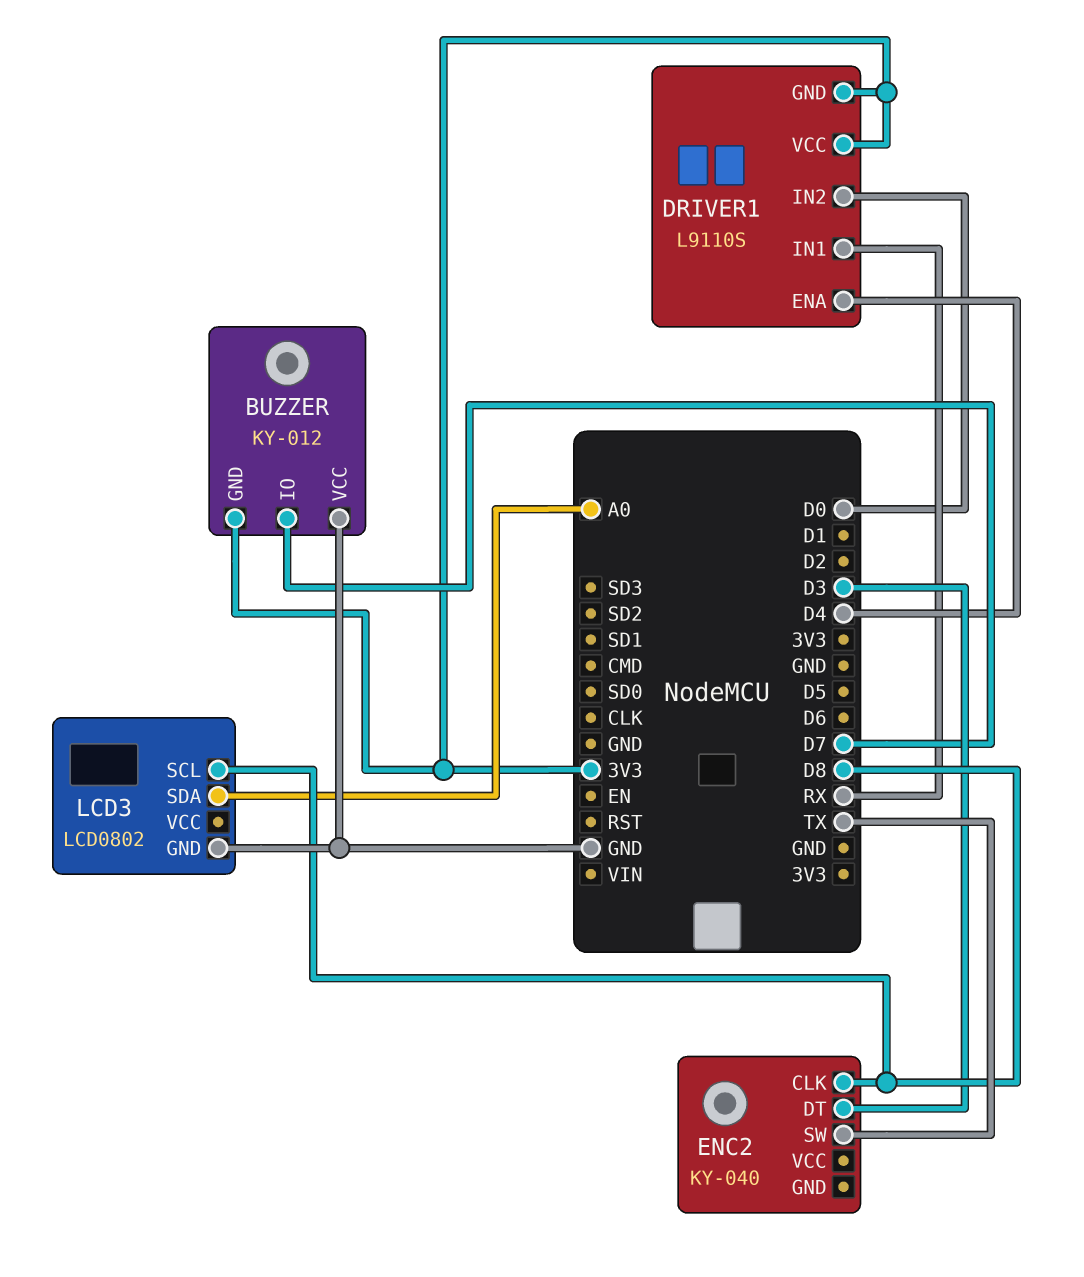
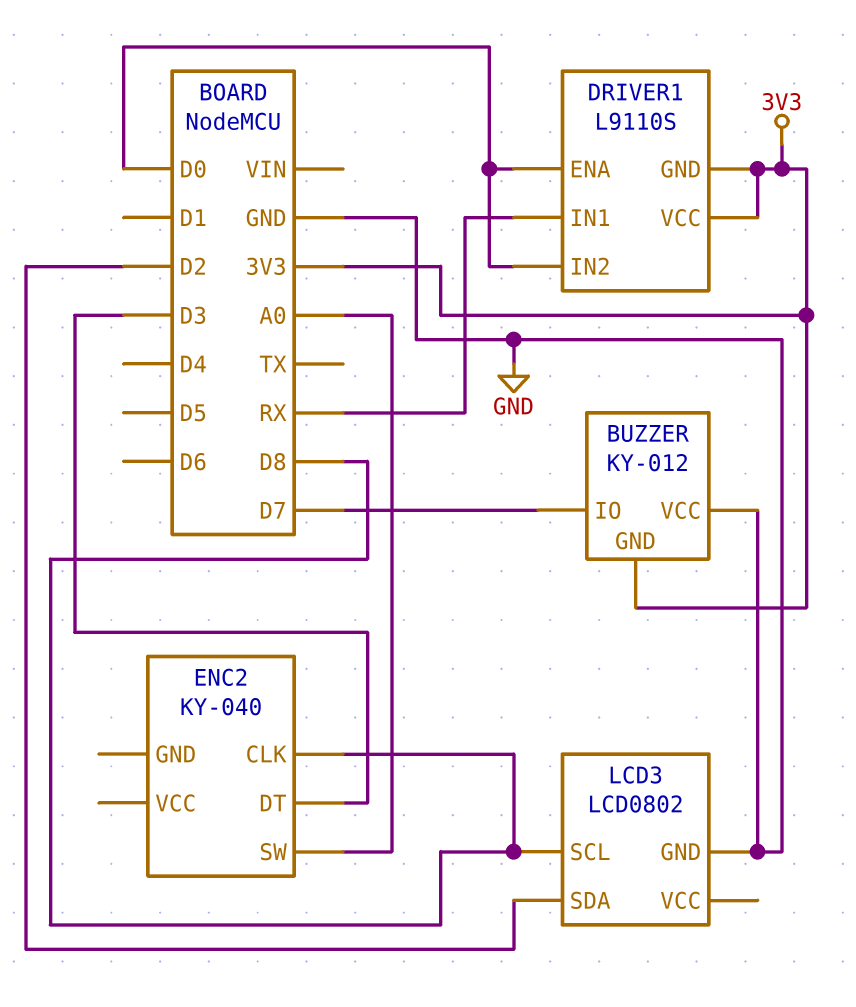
DRIVER1 pin ENA: D4 -> D0
ENC2 pin SW: TX -> A0
LCD3 pin SDA: A0 -> D2

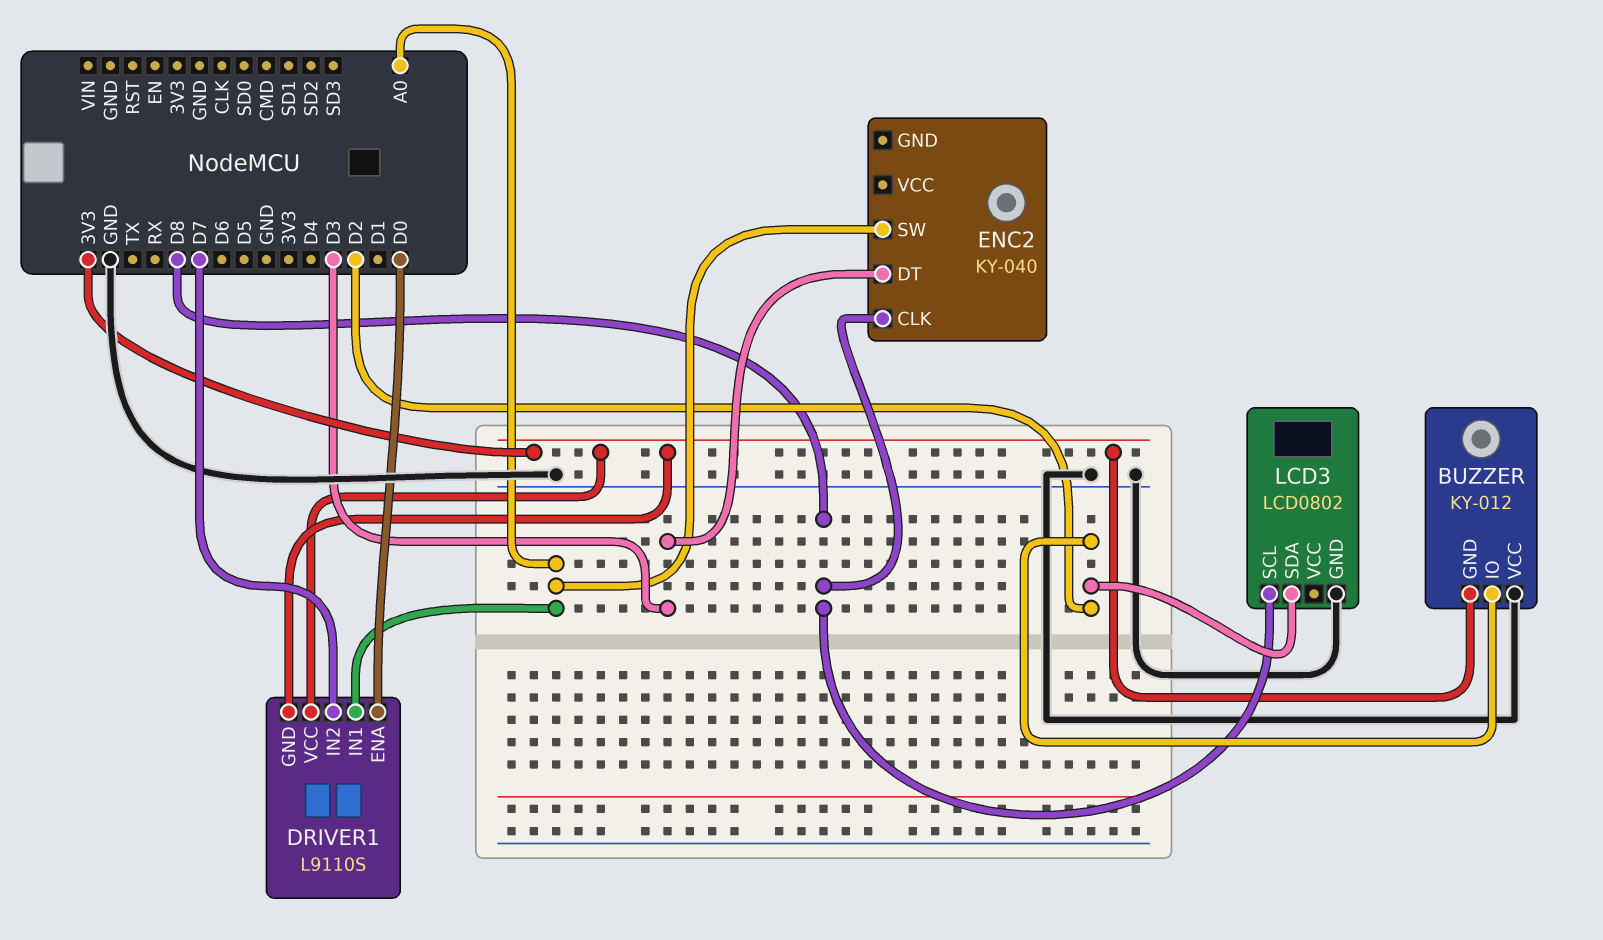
BUZZER pin IO: D7 -> D2
DRIVER1 pin IN1: RX -> A0
DRIVER1 pin IN2: D0 -> D7

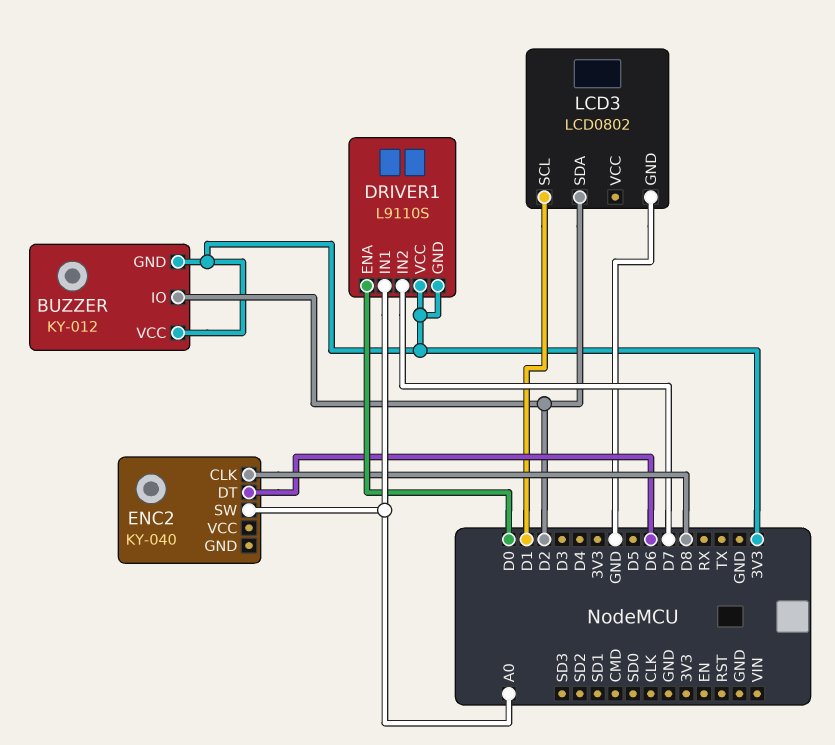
BUZZER pin VCC: GND -> 3V3
ENC2 pin DT: D3 -> D6
LCD3 pin SCL: D8 -> D1

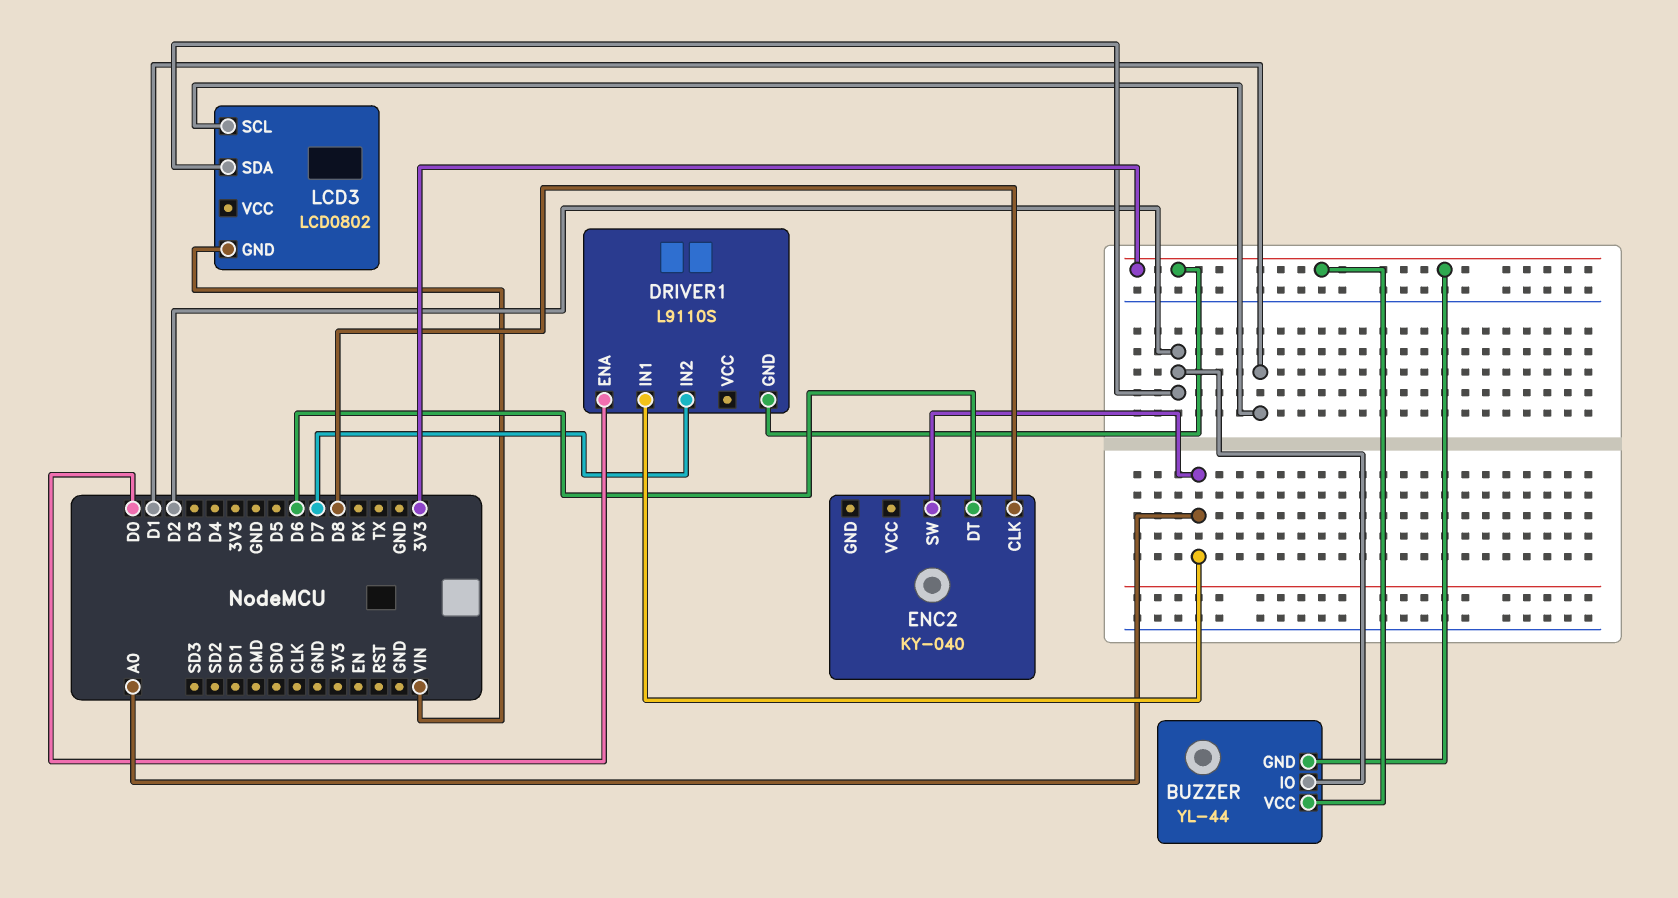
BUZZER: KY-012 -> YL-44
DRIVER1 pin VCC: 3V3 -> none
LCD3 pin GND: GND -> VIN

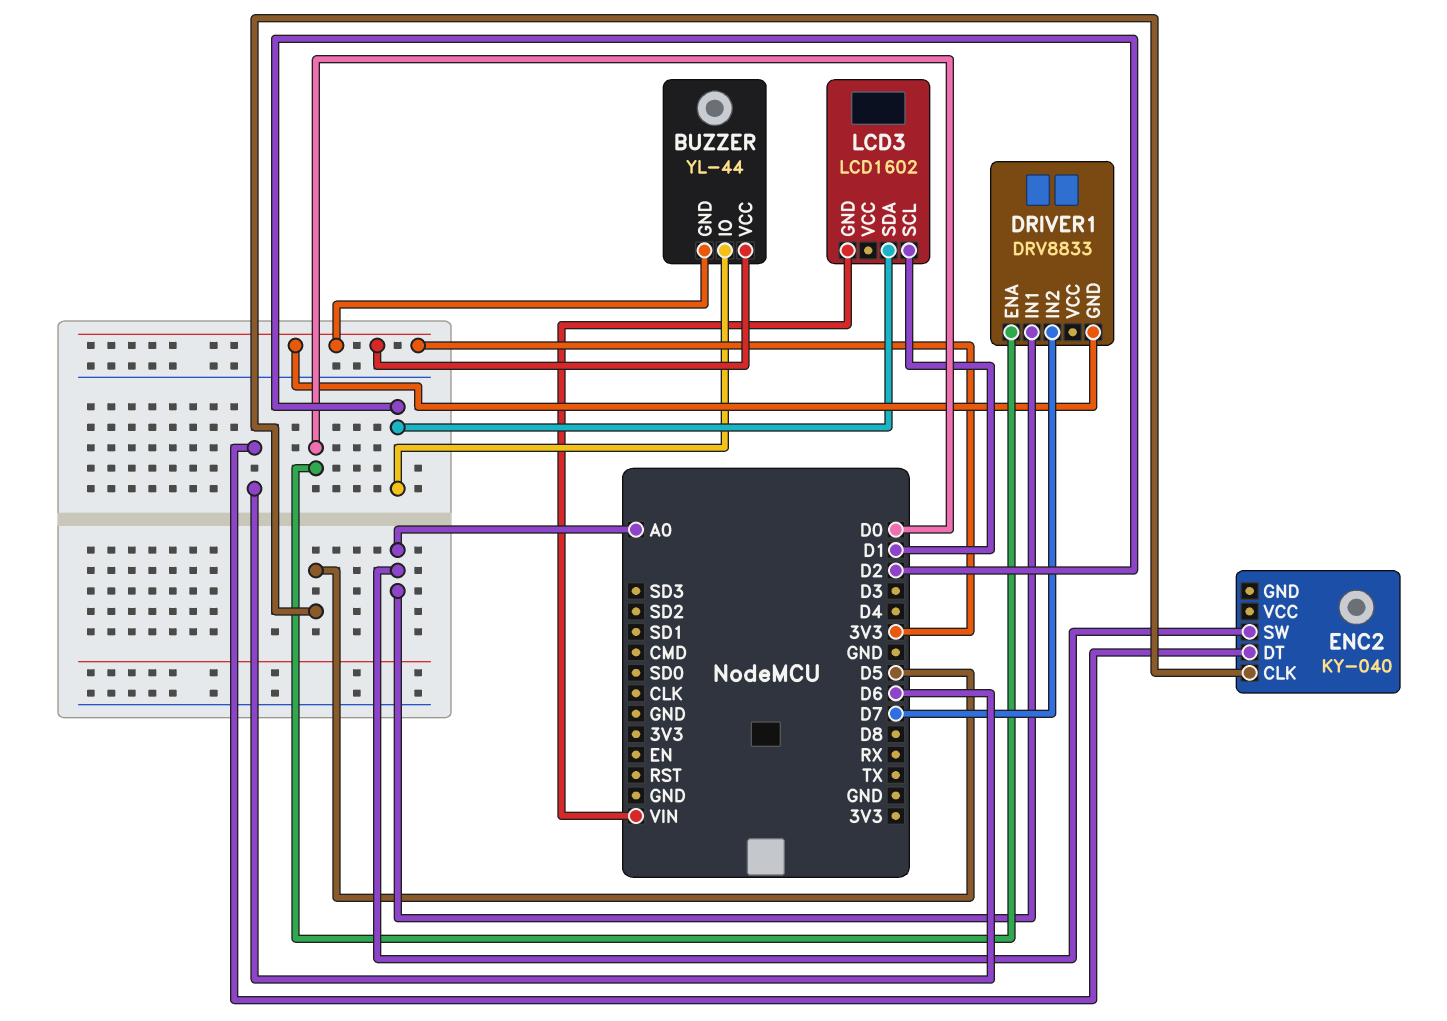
DRIVER1: L9110S -> DRV8833
ENC2 pin CLK: D8 -> D5
LCD3: LCD0802 -> LCD1602

